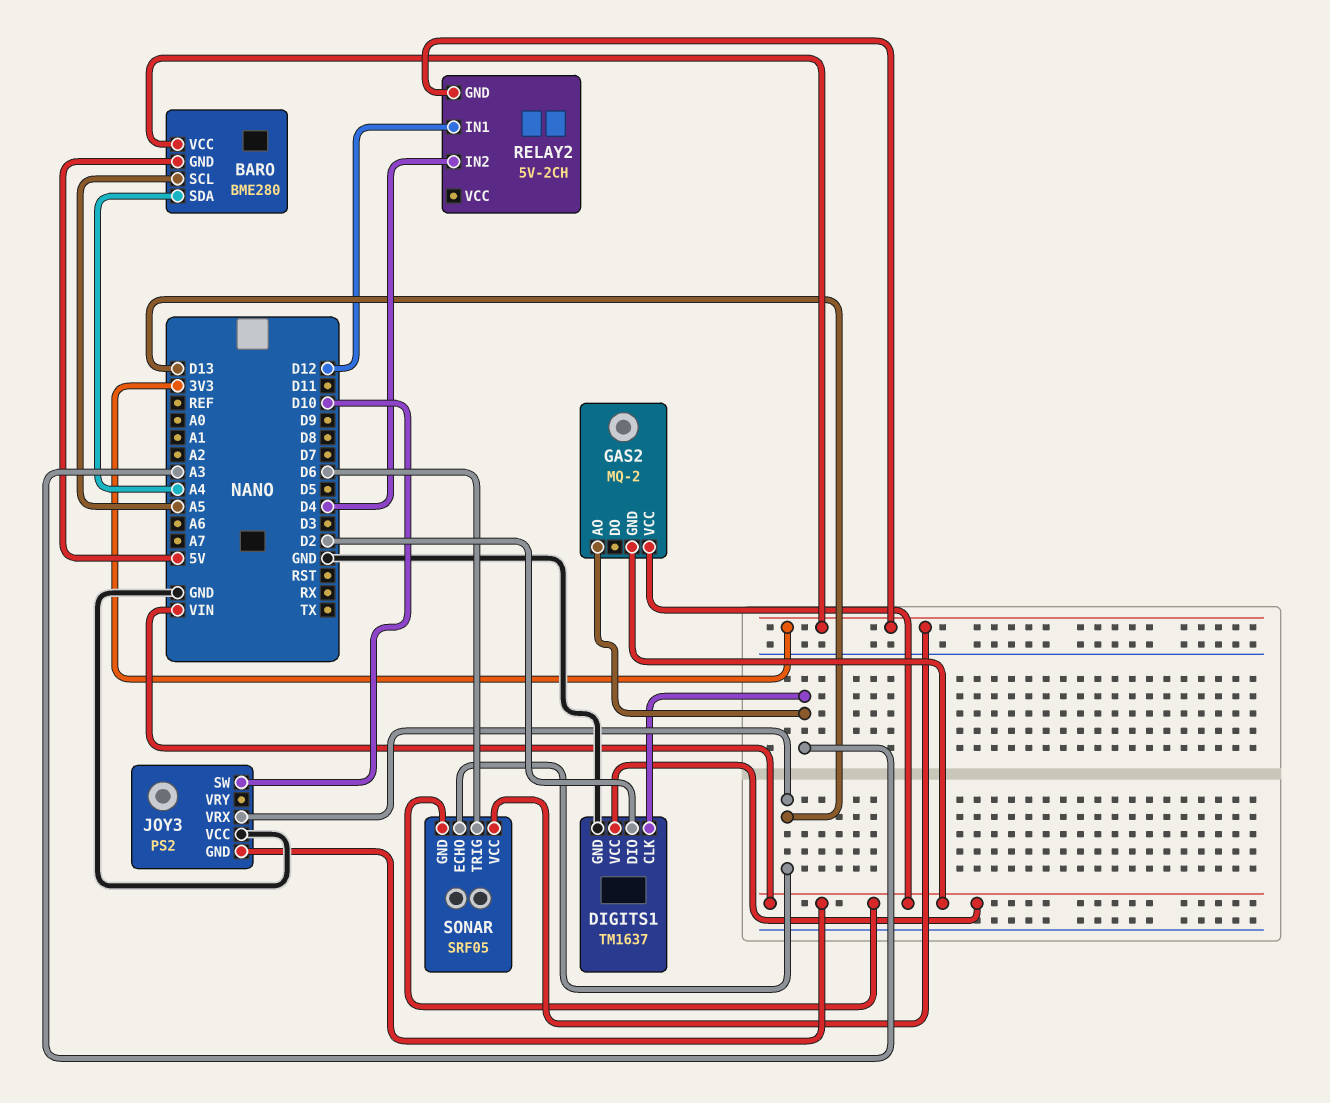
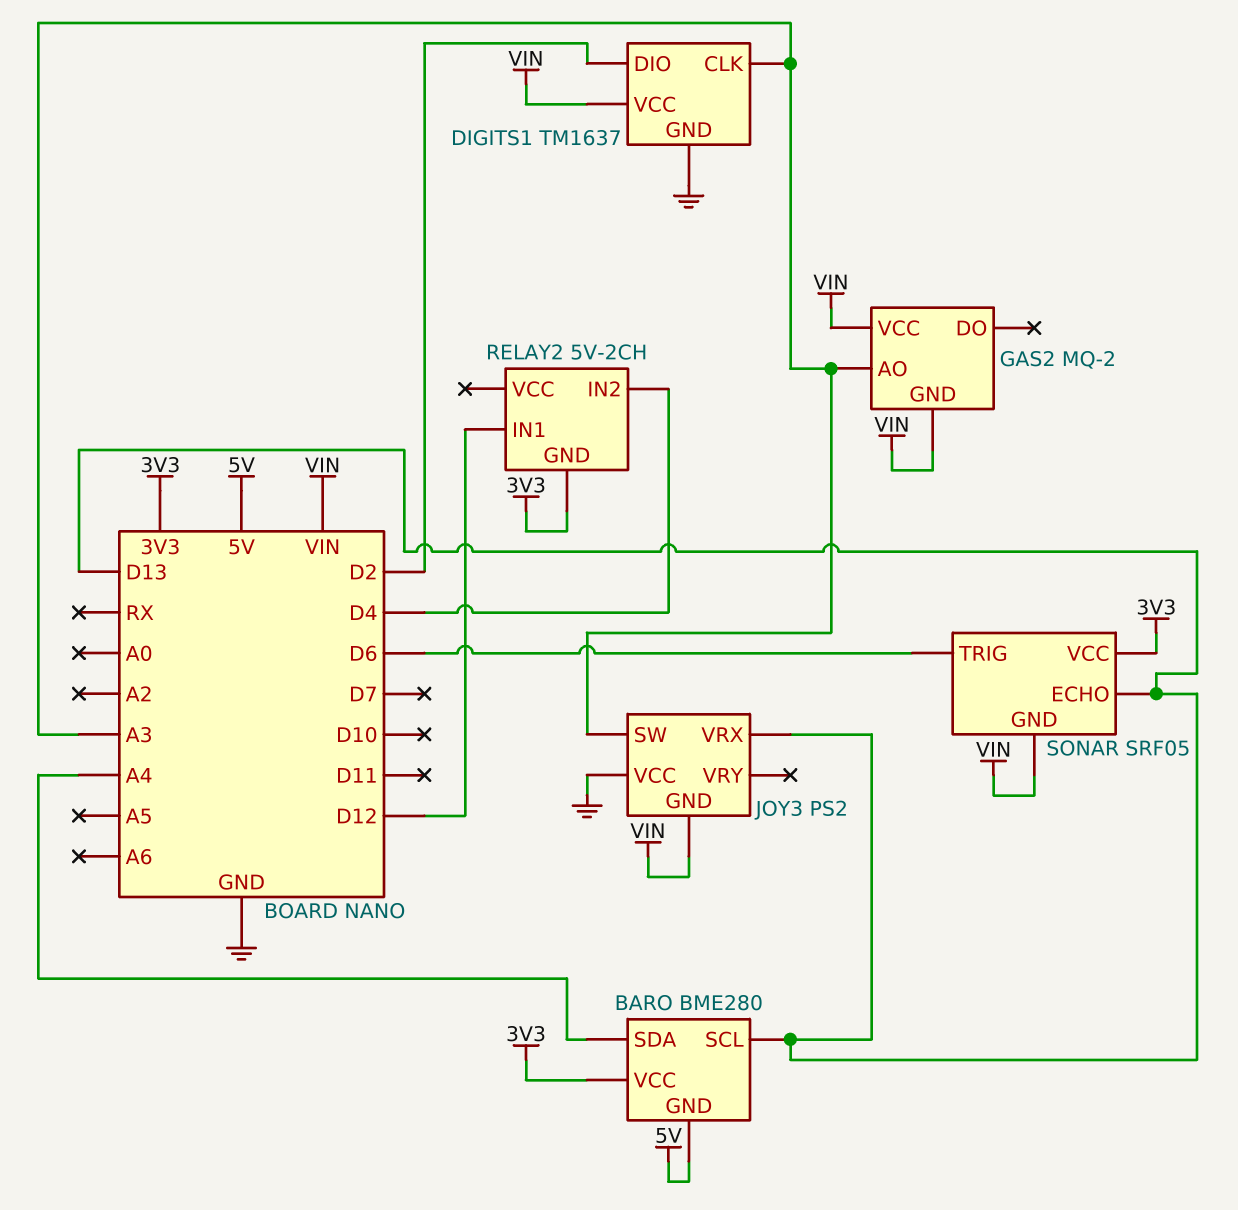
BARO pin SCL: A5 -> D13
JOY3 pin SW: D10 -> A3

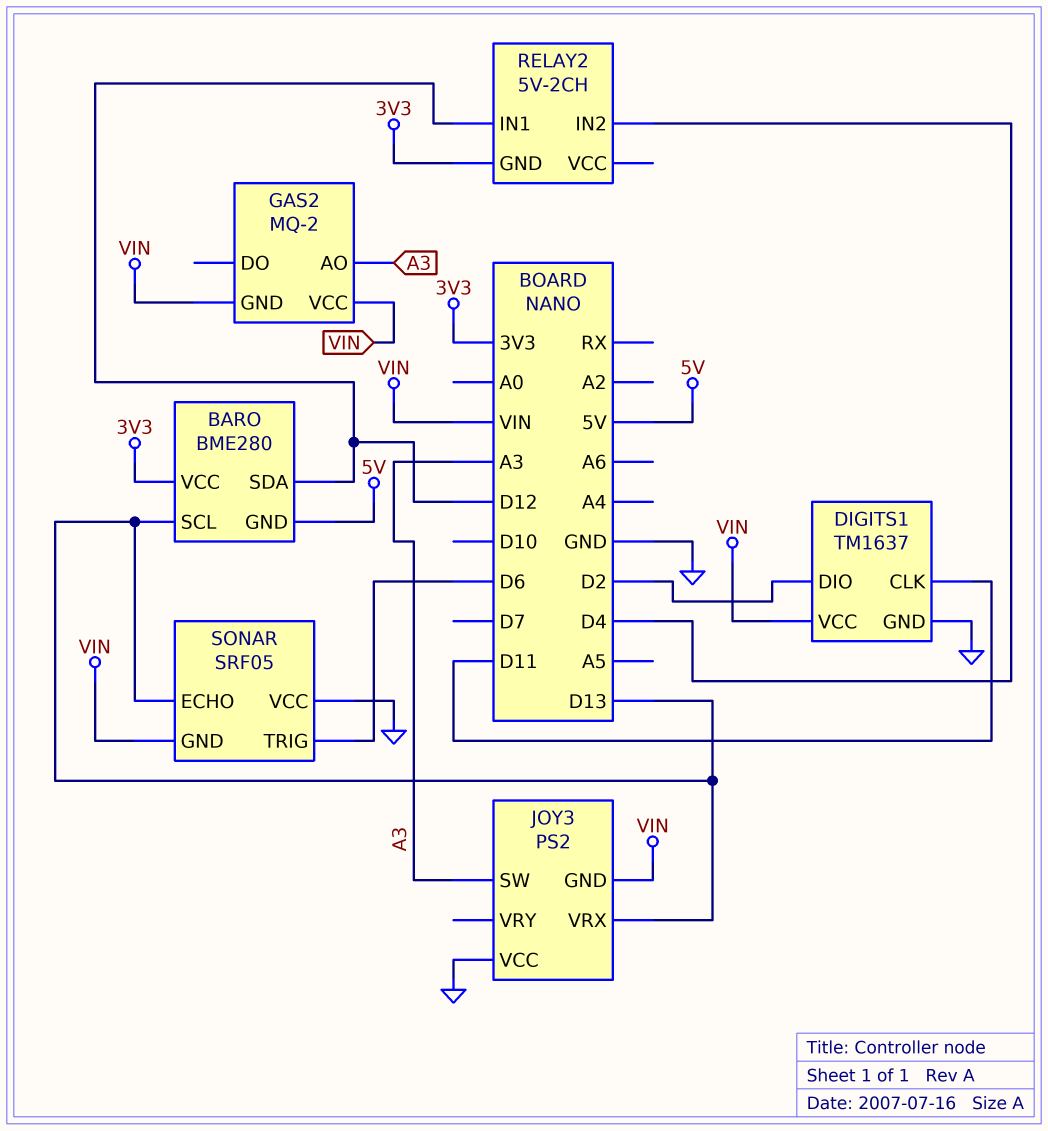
BARO pin SDA: A4 -> D12
DIGITS1 pin CLK: A3 -> D11
SONAR pin VCC: 3V3 -> GND

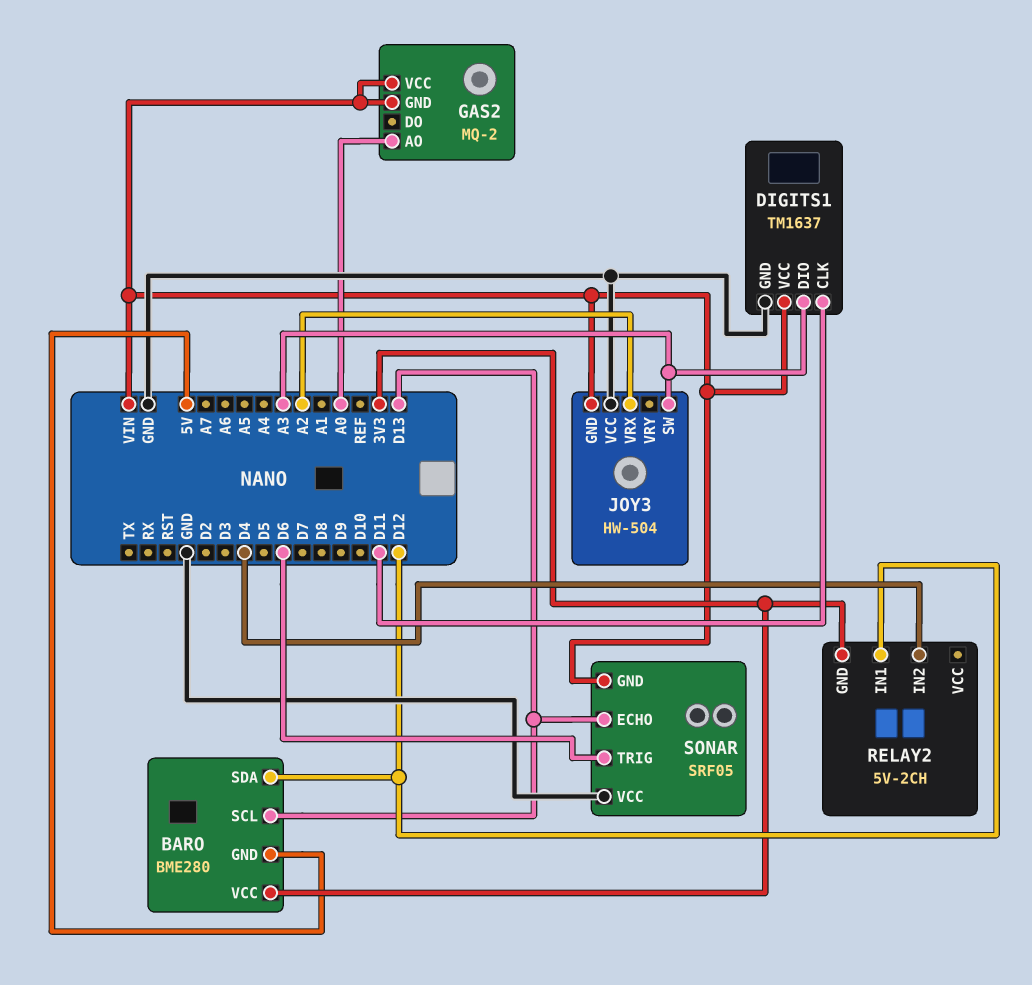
DIGITS1 pin DIO: D2 -> A3
GAS2 pin AO: A3 -> A0
JOY3: PS2 -> HW-504
JOY3 pin VRX: D13 -> A2

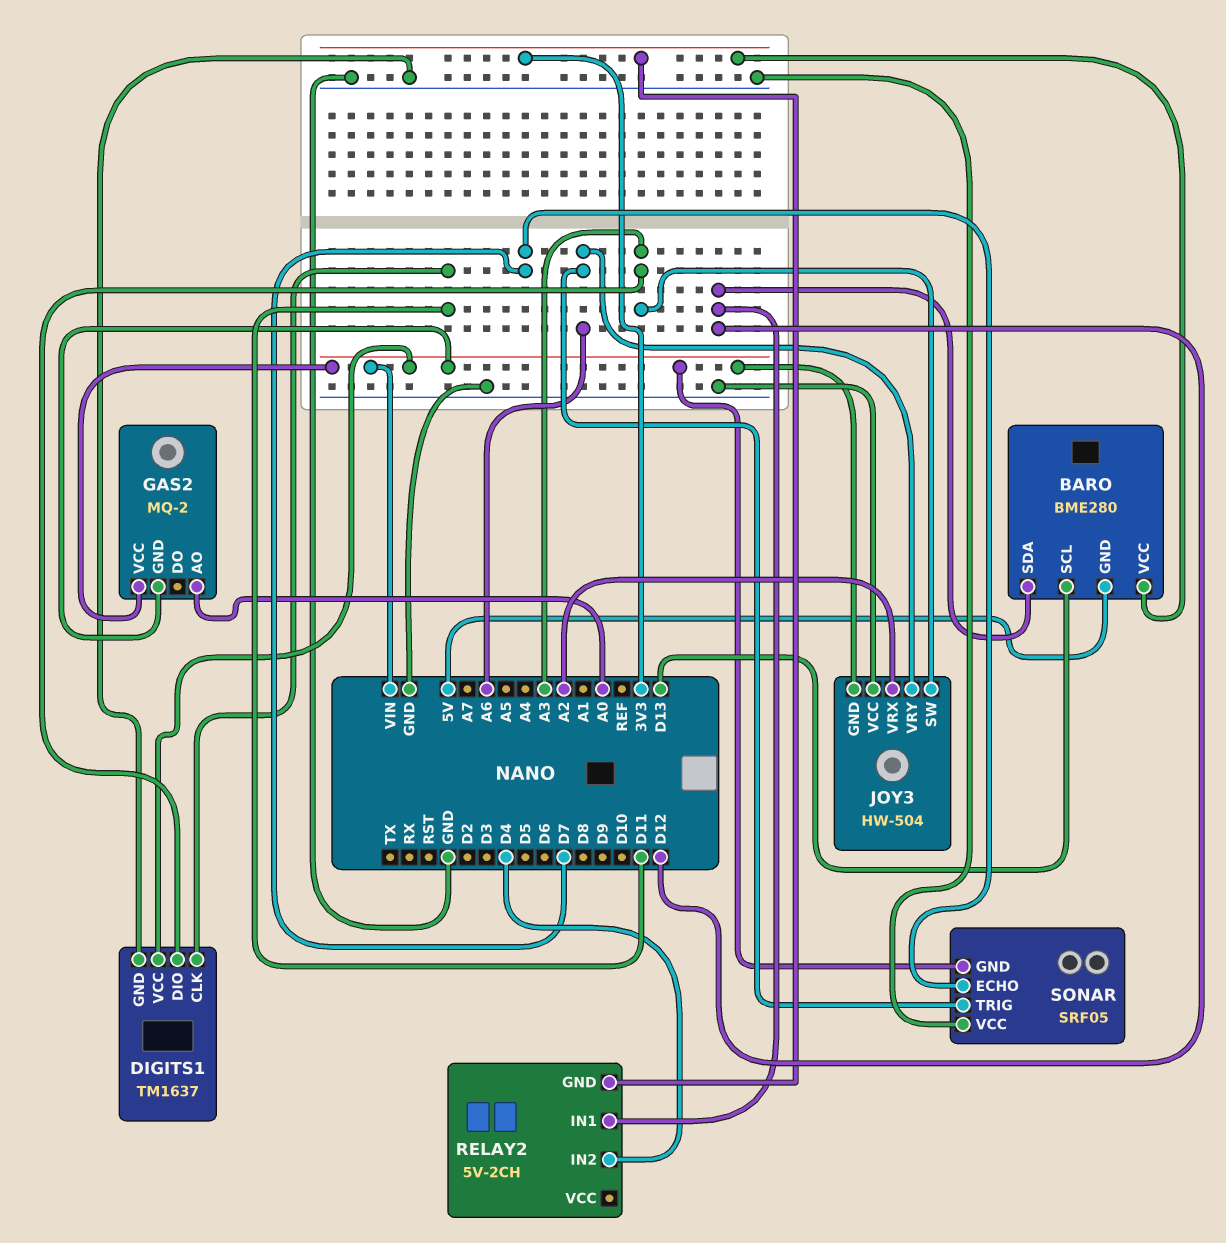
JOY3 pin VRY: none -> A6
SONAR pin ECHO: D13 -> D7
SONAR pin TRIG: D6 -> A6

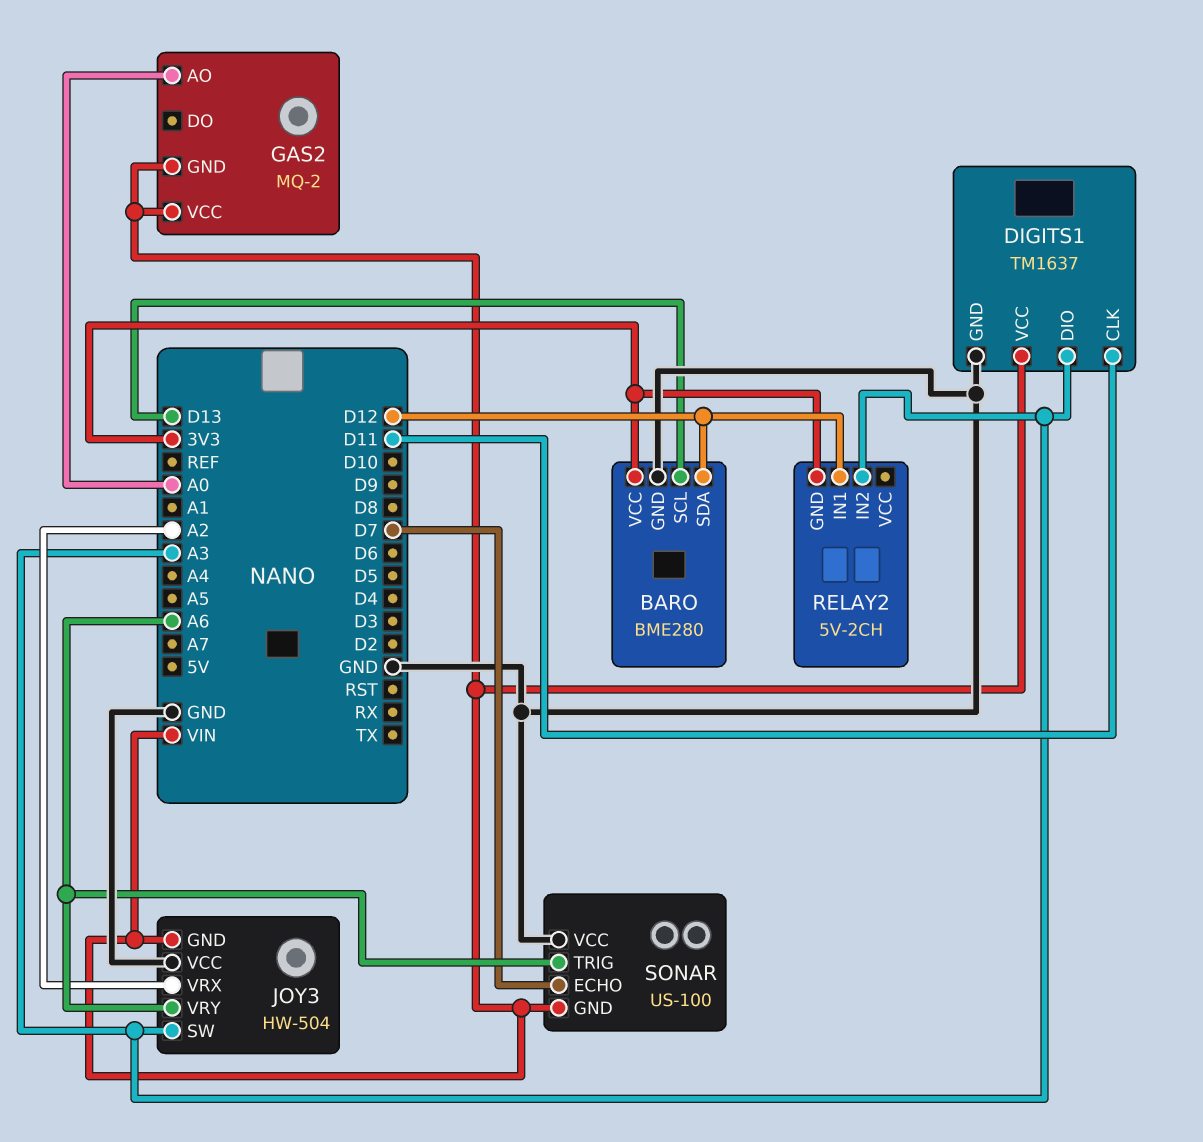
BARO pin GND: 5V -> GND
RELAY2 pin IN2: D4 -> A3
SONAR: SRF05 -> US-100

